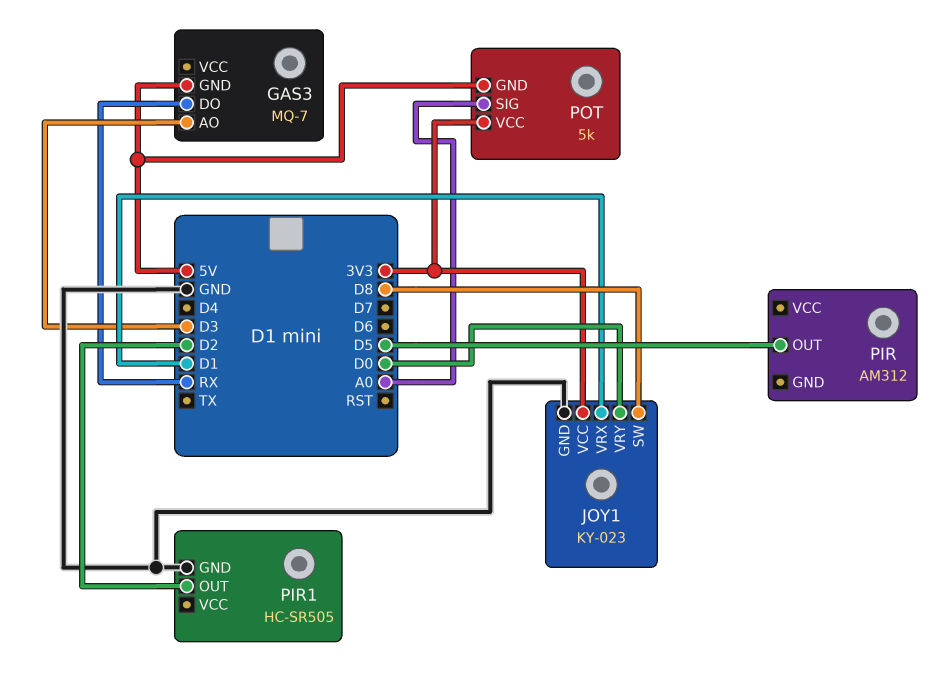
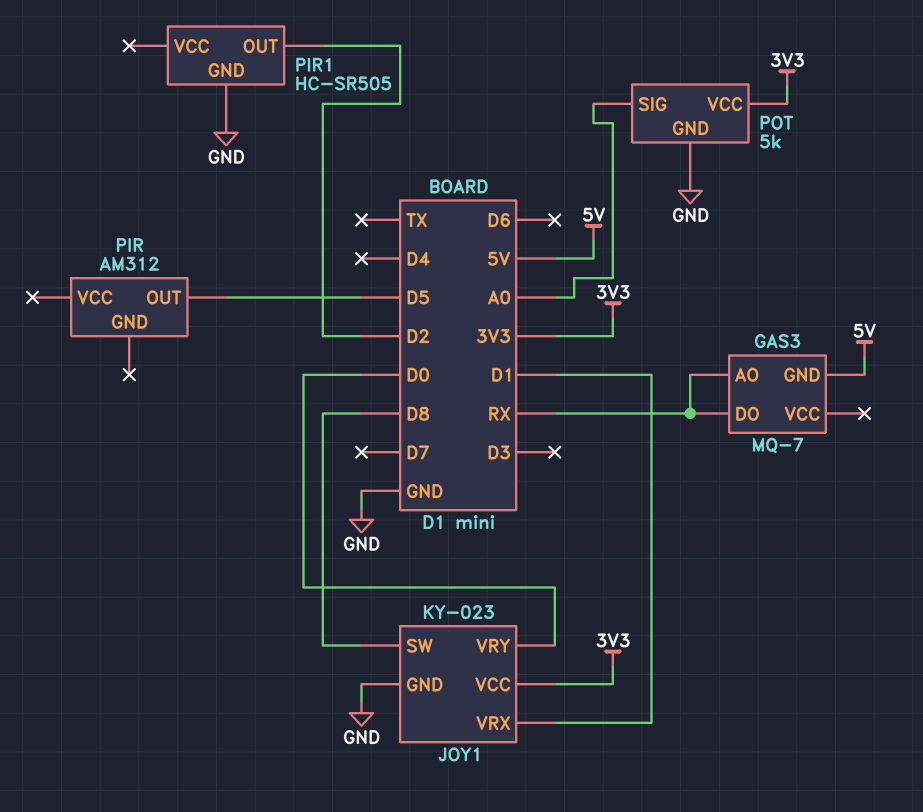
GAS3 pin AO: D3 -> RX
POT pin GND: 5V -> GND

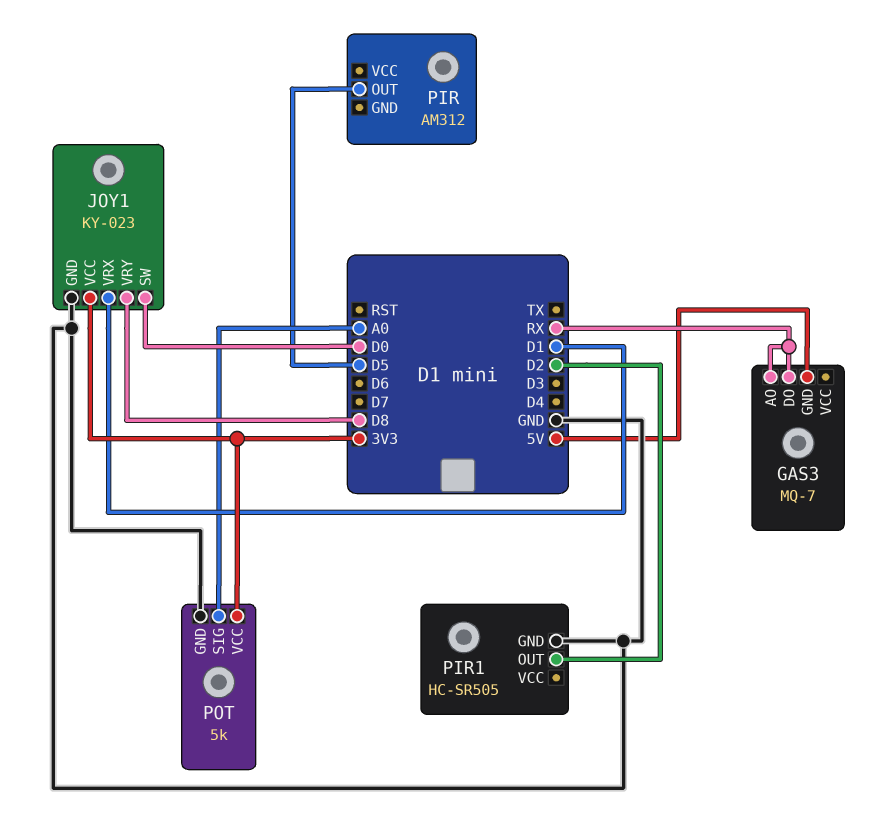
JOY1 pin SW: D8 -> D0
JOY1 pin VRY: D0 -> D8

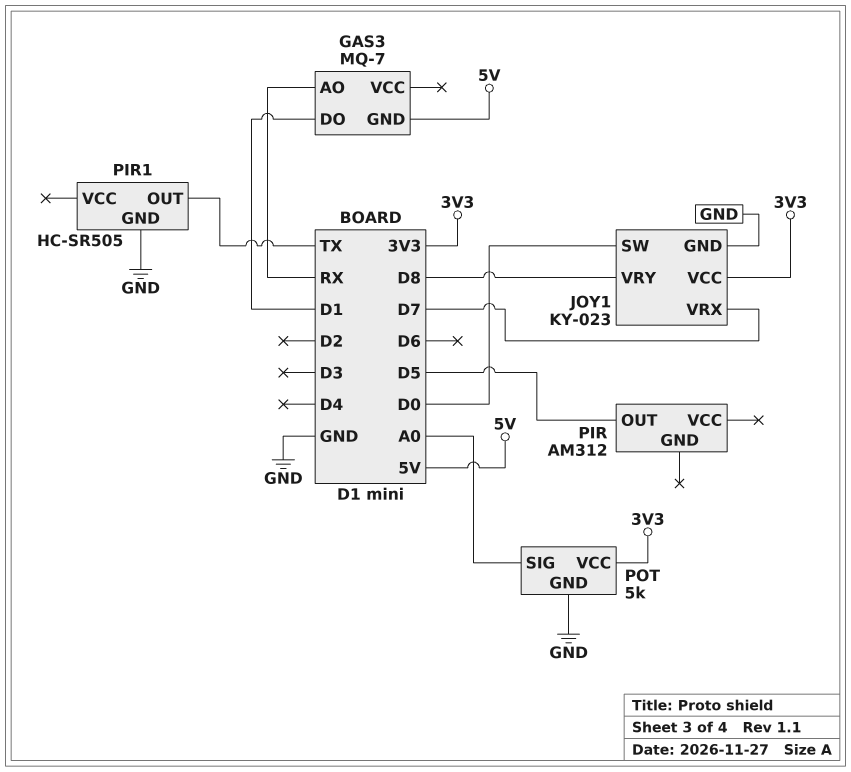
GAS3 pin DO: RX -> D1
JOY1 pin VRX: D1 -> D7
PIR1 pin OUT: D2 -> TX

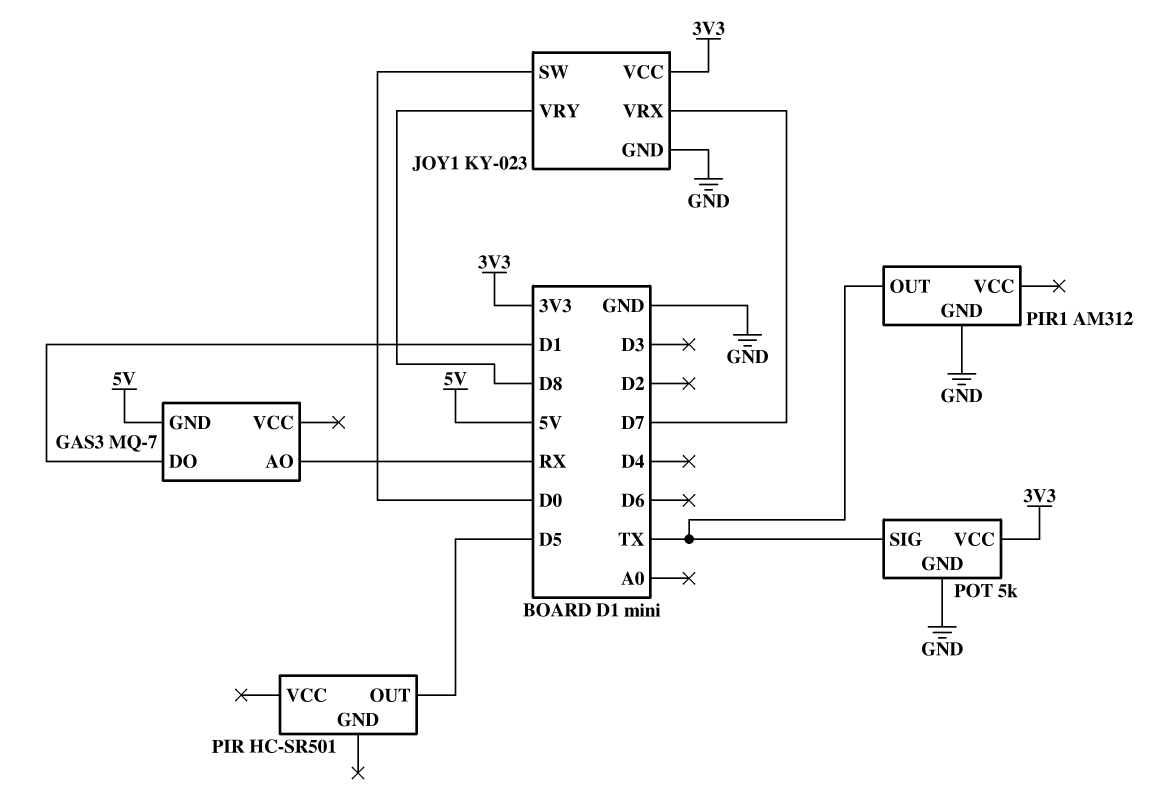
PIR: AM312 -> HC-SR501
PIR1: HC-SR505 -> AM312
POT pin SIG: A0 -> TX

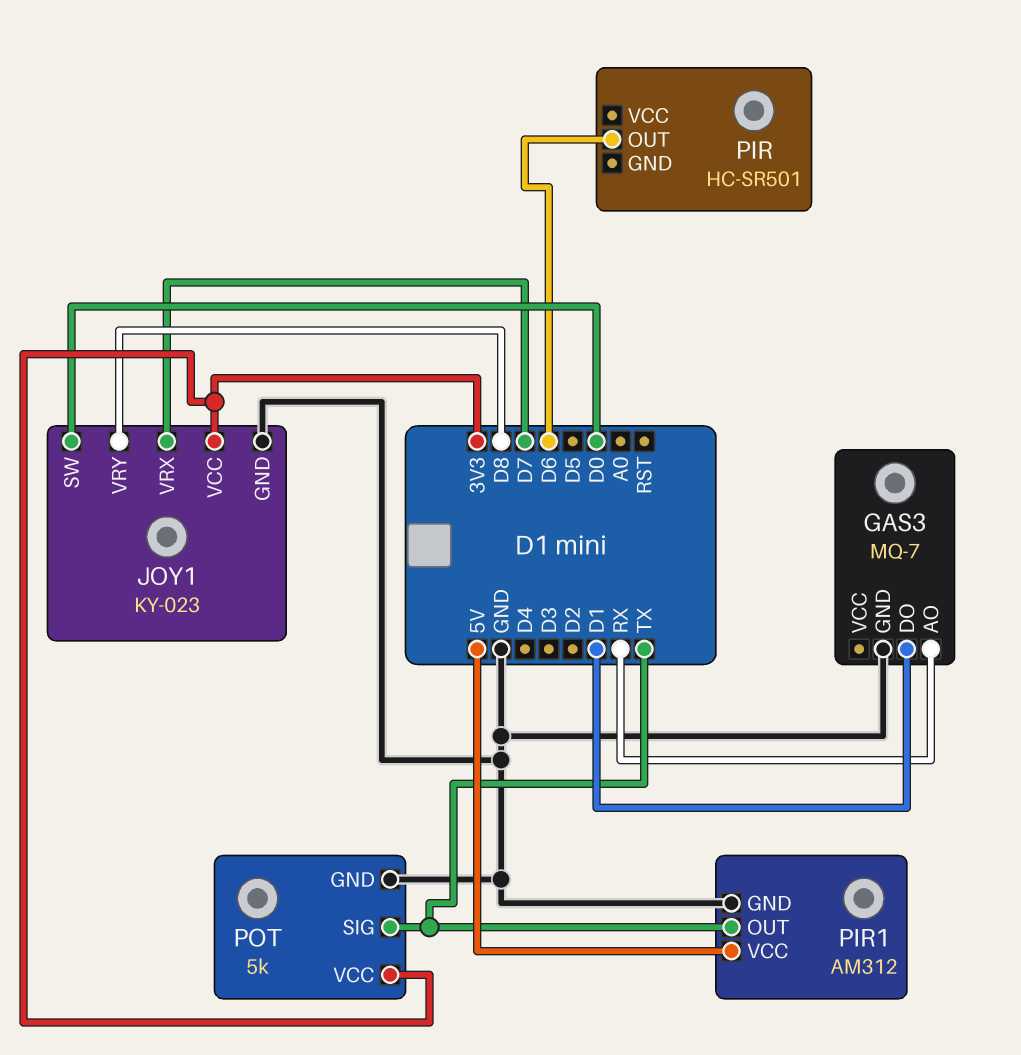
GAS3 pin GND: 5V -> GND
PIR pin OUT: D5 -> D6
PIR1 pin VCC: none -> 5V

